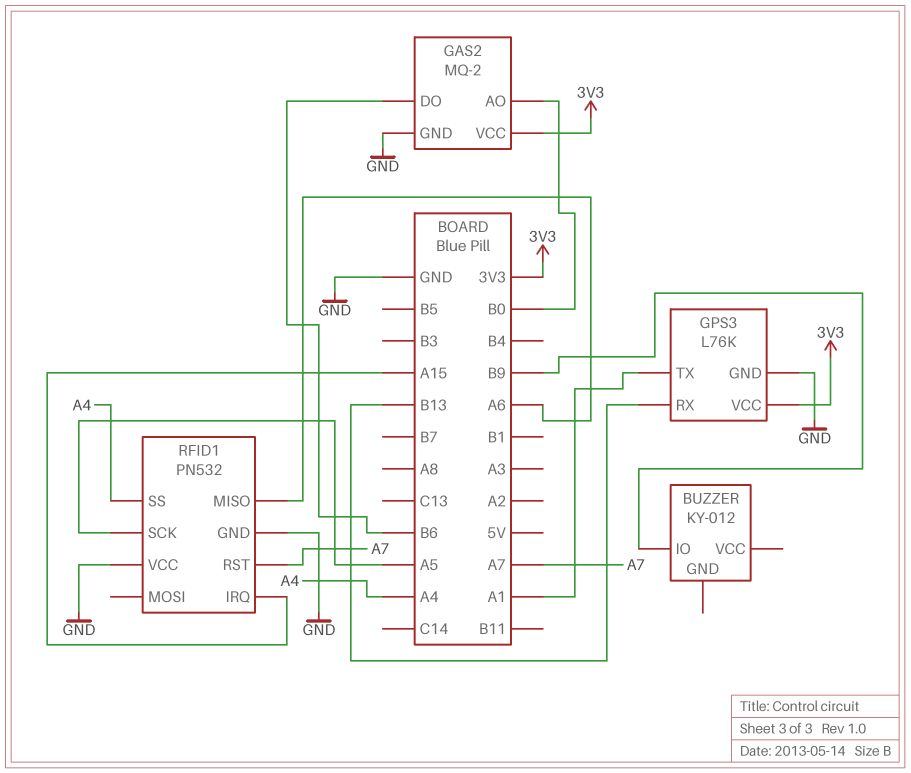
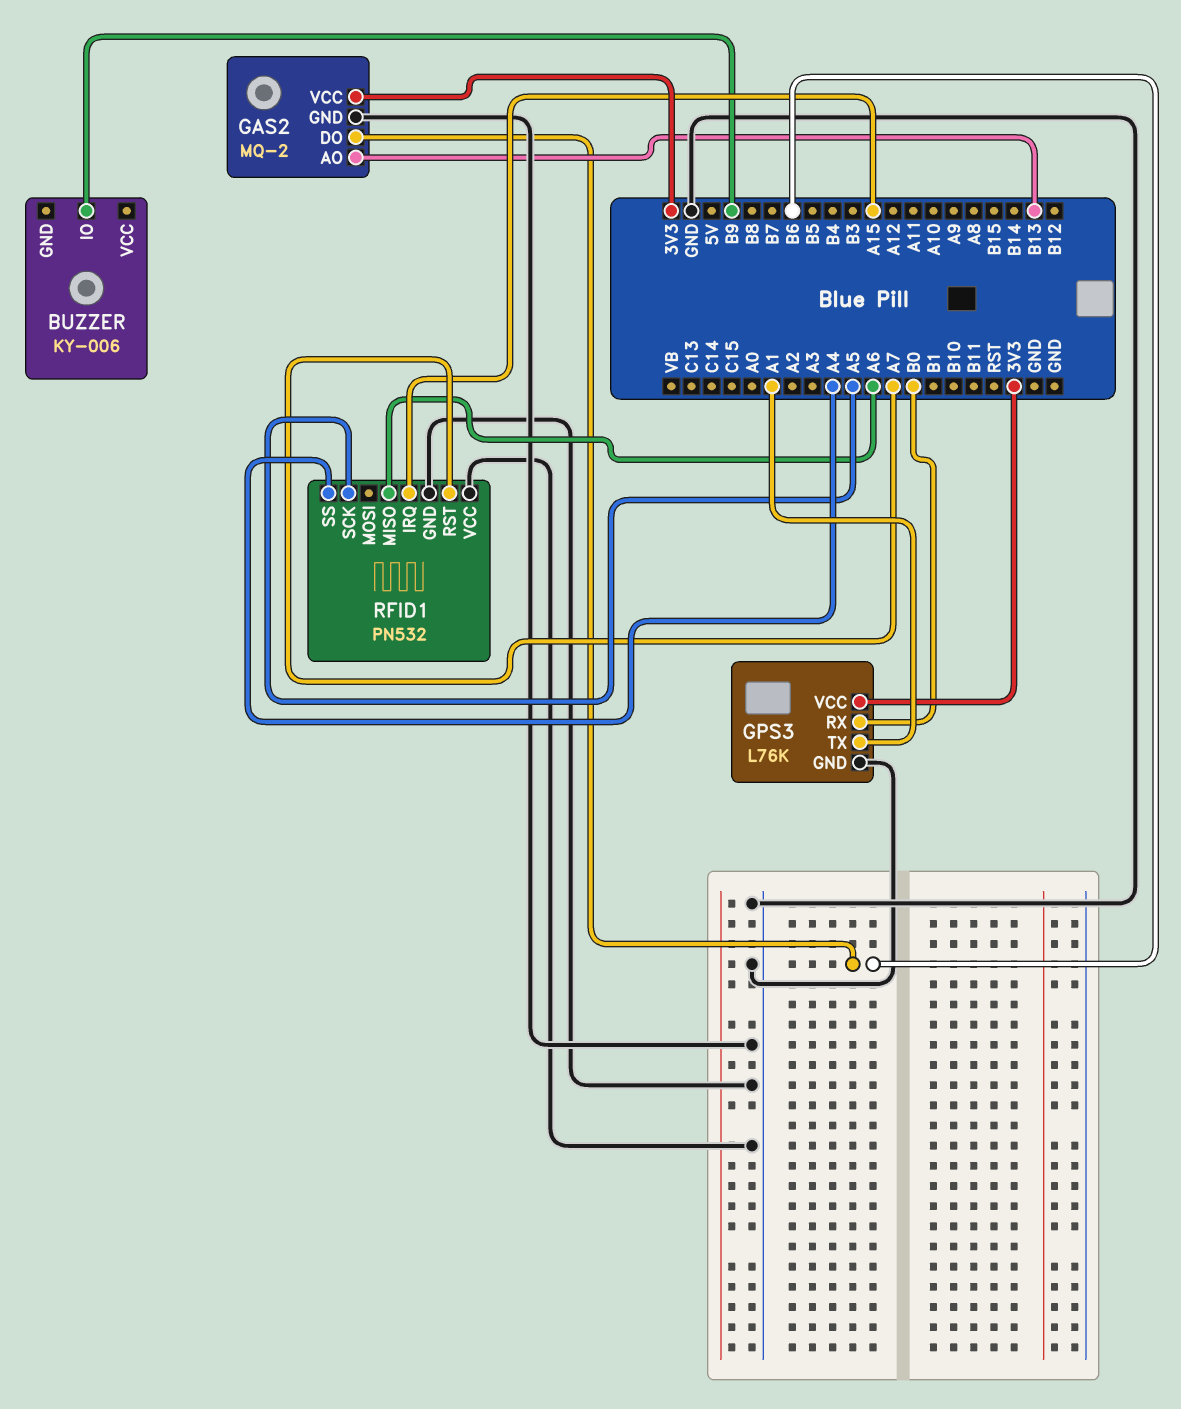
BUZZER: KY-012 -> KY-006
GAS2 pin AO: B0 -> B13
GPS3 pin RX: B13 -> B0

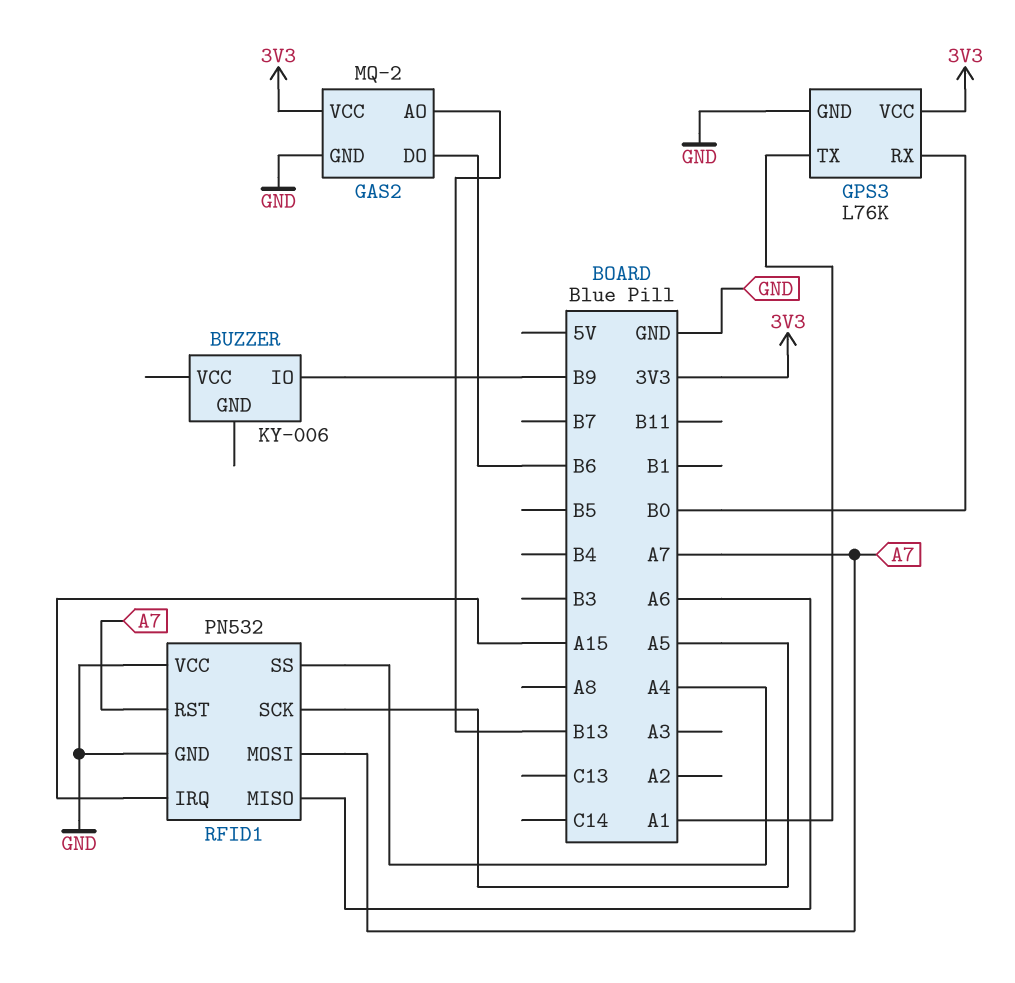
RFID1 pin MOSI: none -> A7

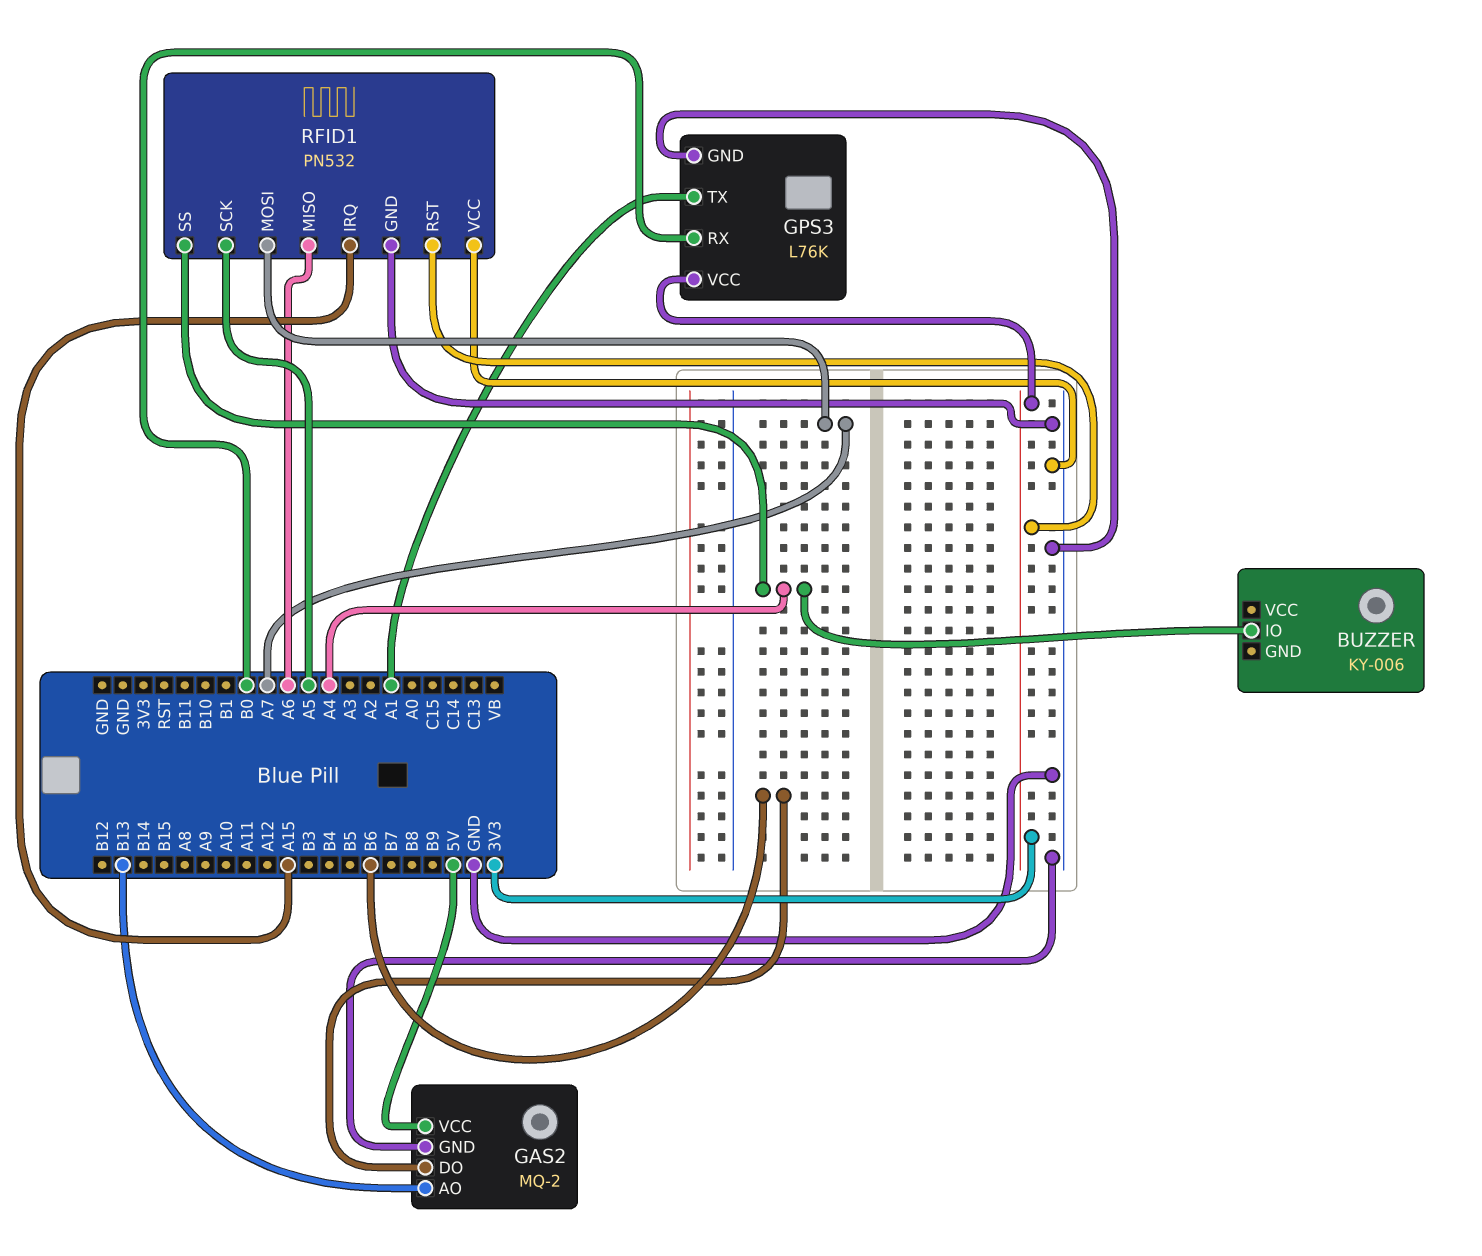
BUZZER pin IO: B9 -> A4
GAS2 pin VCC: 3V3 -> 5V
RFID1 pin RST: A7 -> 3V3

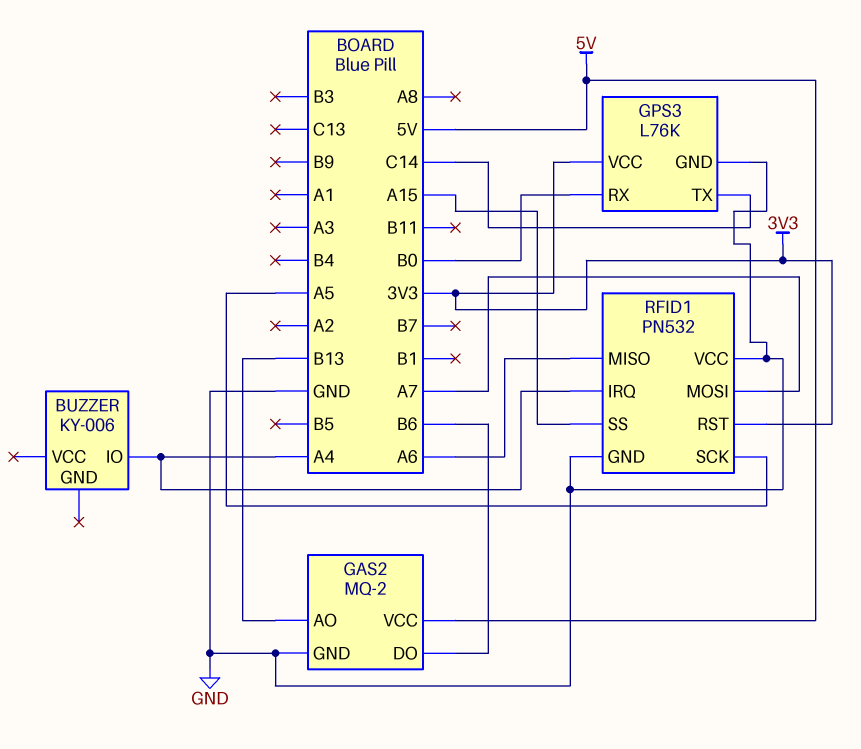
GPS3 pin TX: A1 -> C14
RFID1 pin IRQ: A15 -> A4
RFID1 pin SS: A4 -> A15

